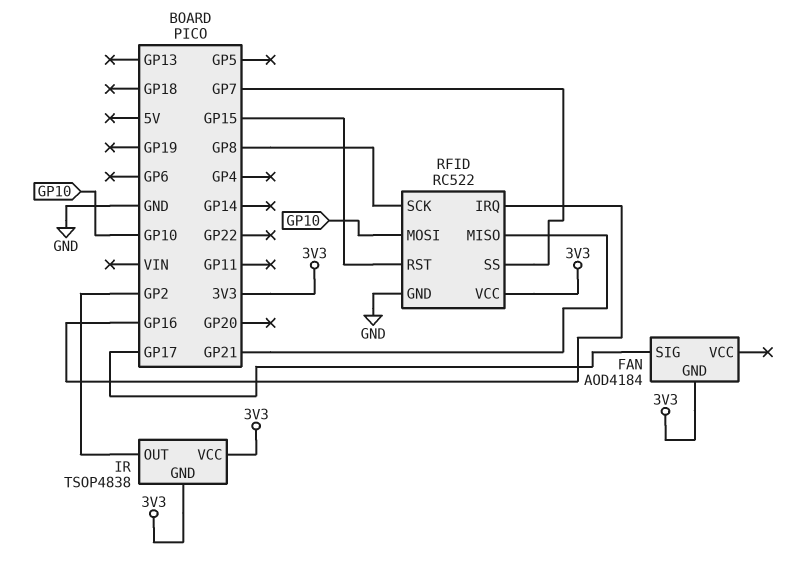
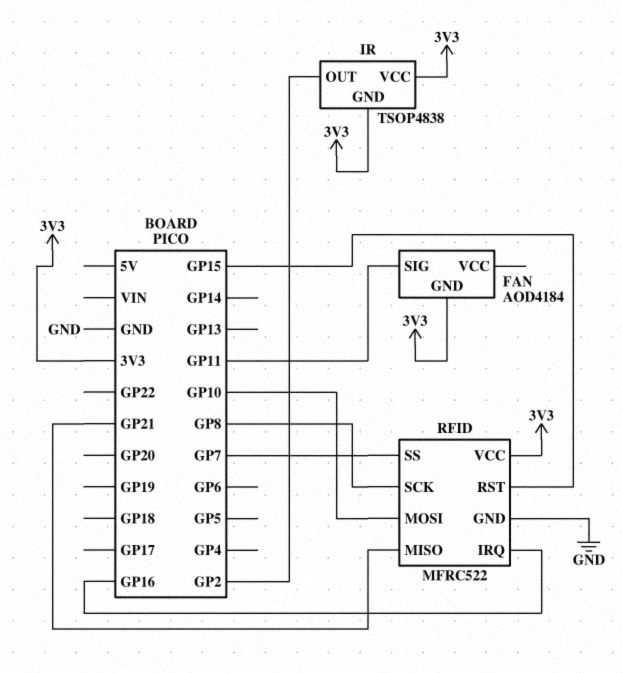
FAN pin SIG: GP17 -> GP11
RFID: RC522 -> MFRC522

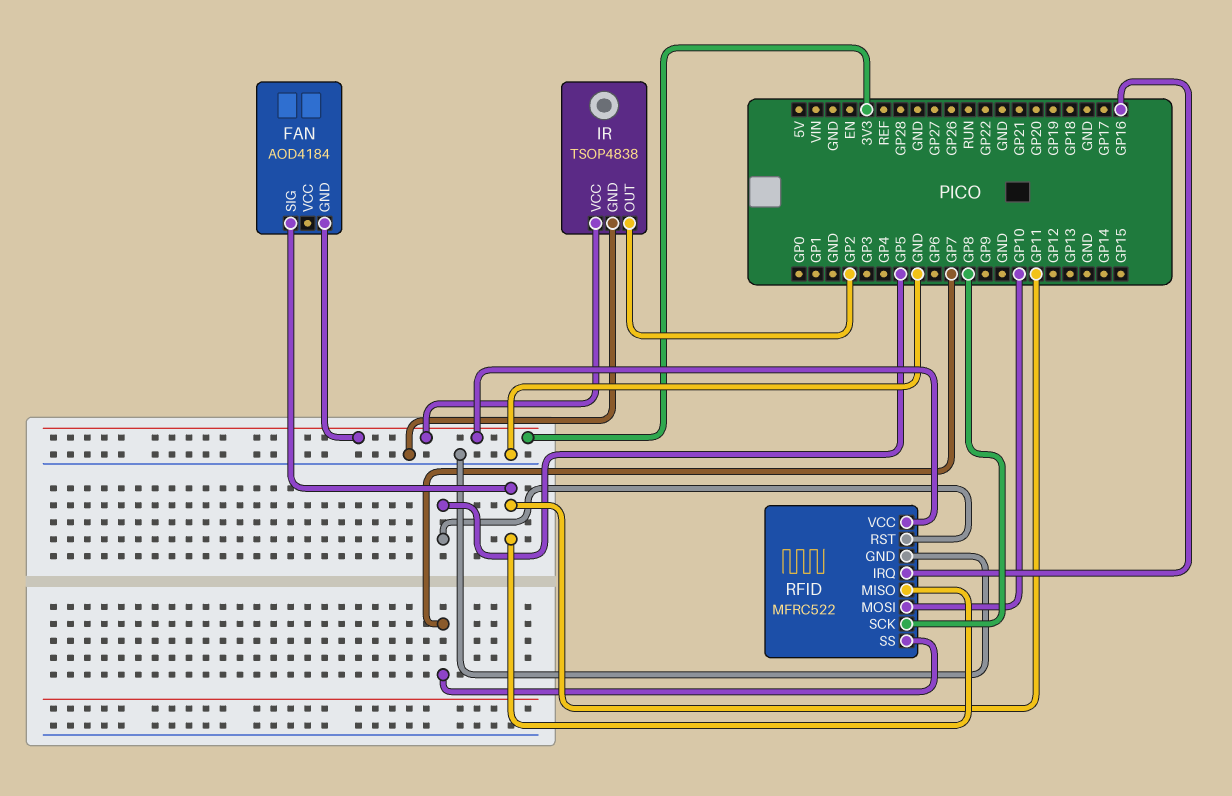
IR pin GND: 3V3 -> GND
RFID pin MISO: GP21 -> GP11
RFID pin RST: GP15 -> GP5

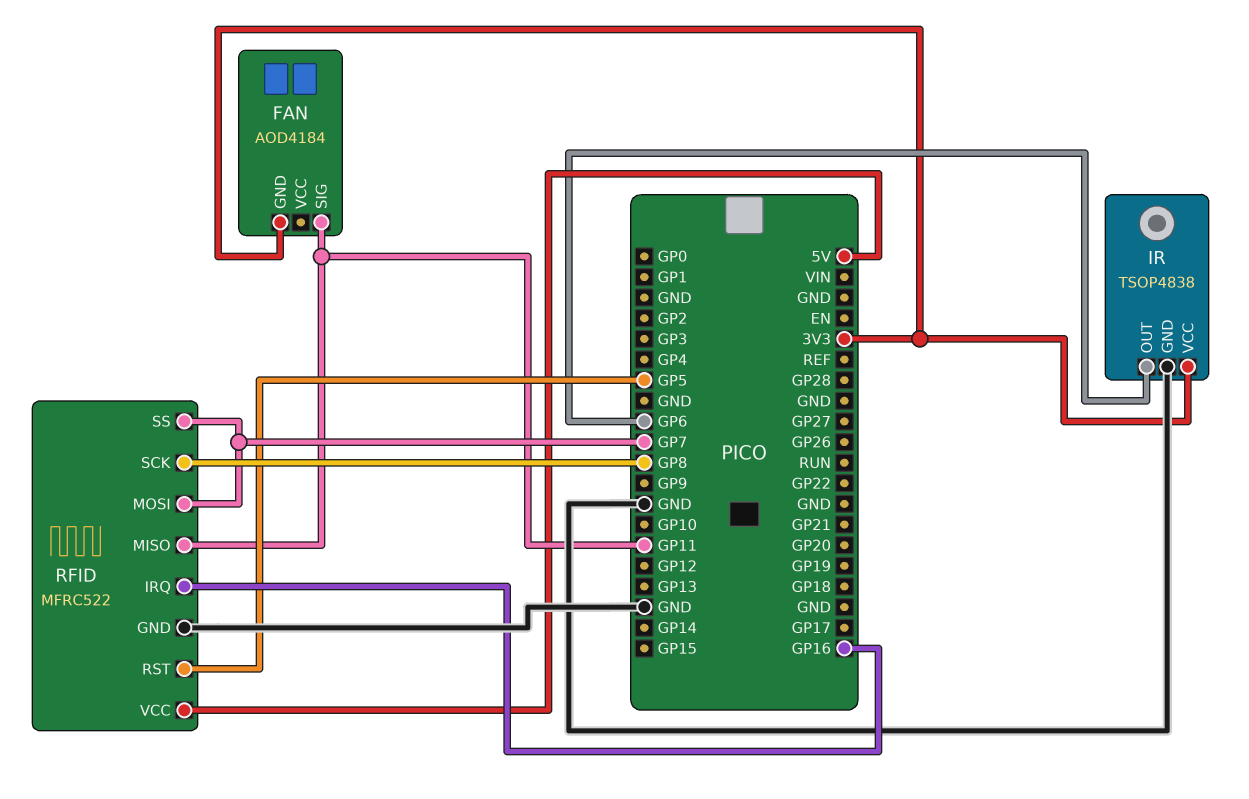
IR pin OUT: GP2 -> GP6
RFID pin MOSI: GP10 -> GP7
RFID pin VCC: 3V3 -> 5V

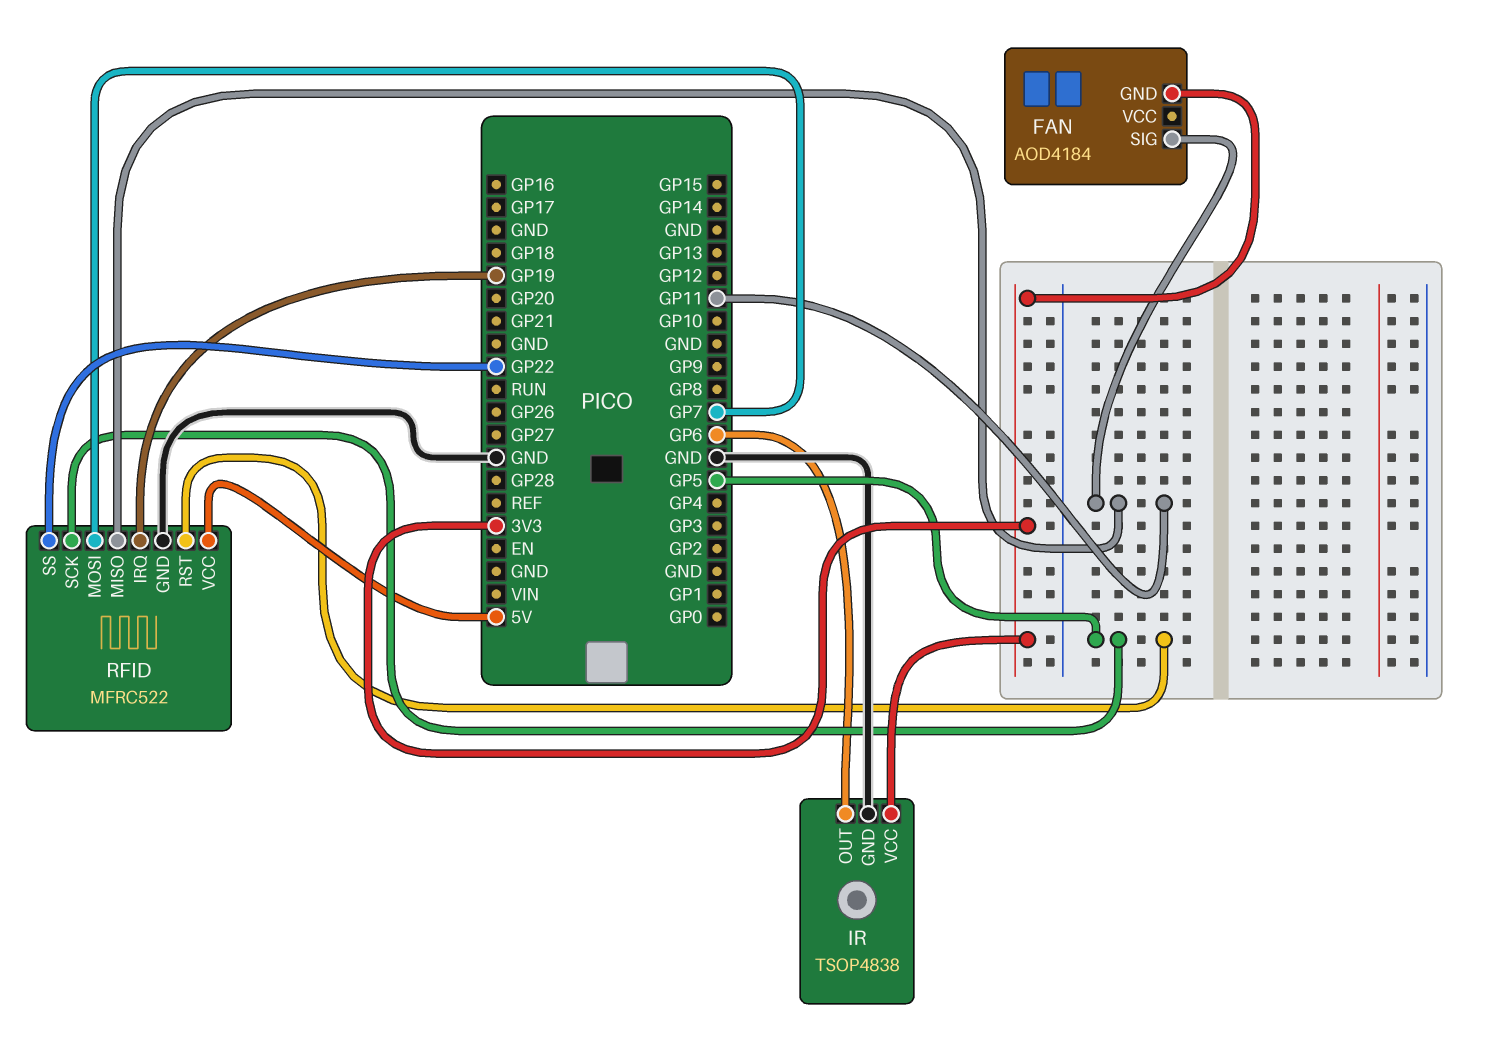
RFID pin IRQ: GP16 -> GP19
RFID pin SCK: GP8 -> GP5
RFID pin SS: GP7 -> GP22

